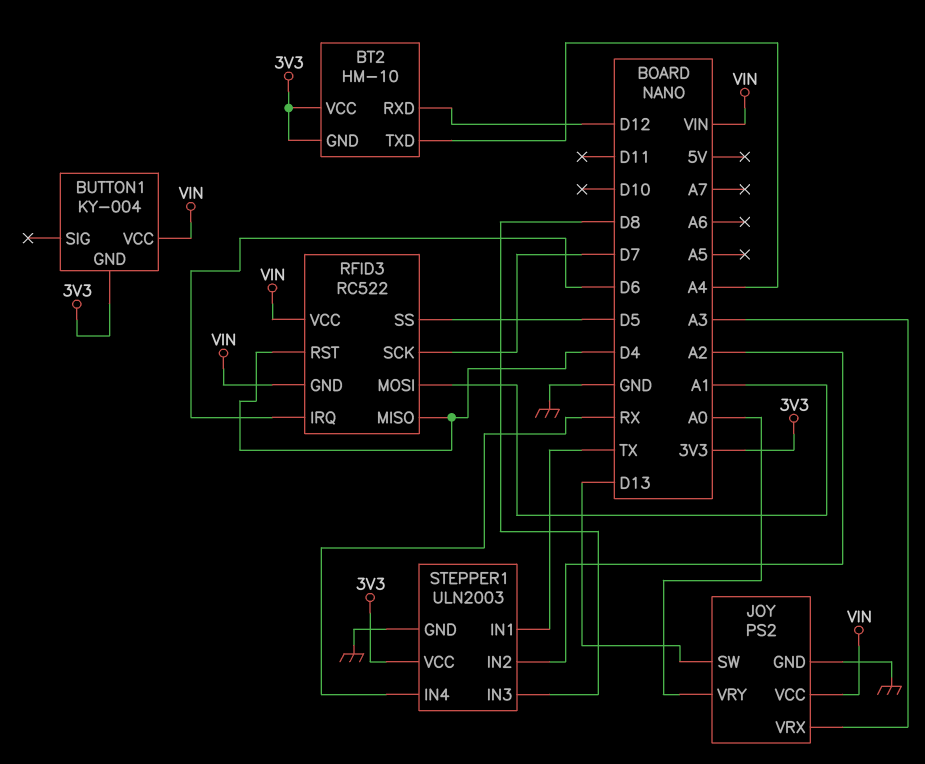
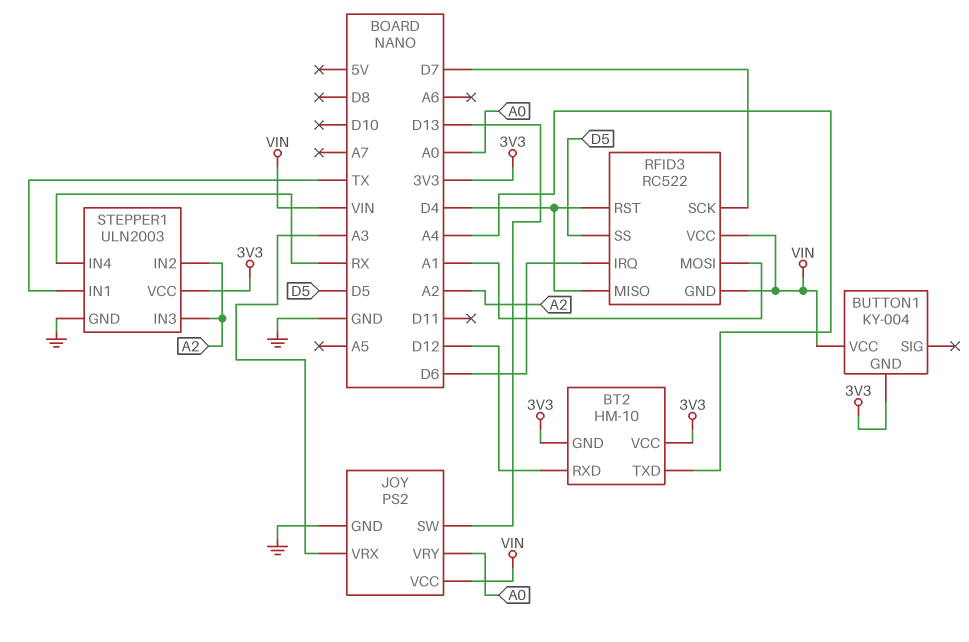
STEPPER1 pin IN3: D8 -> A2

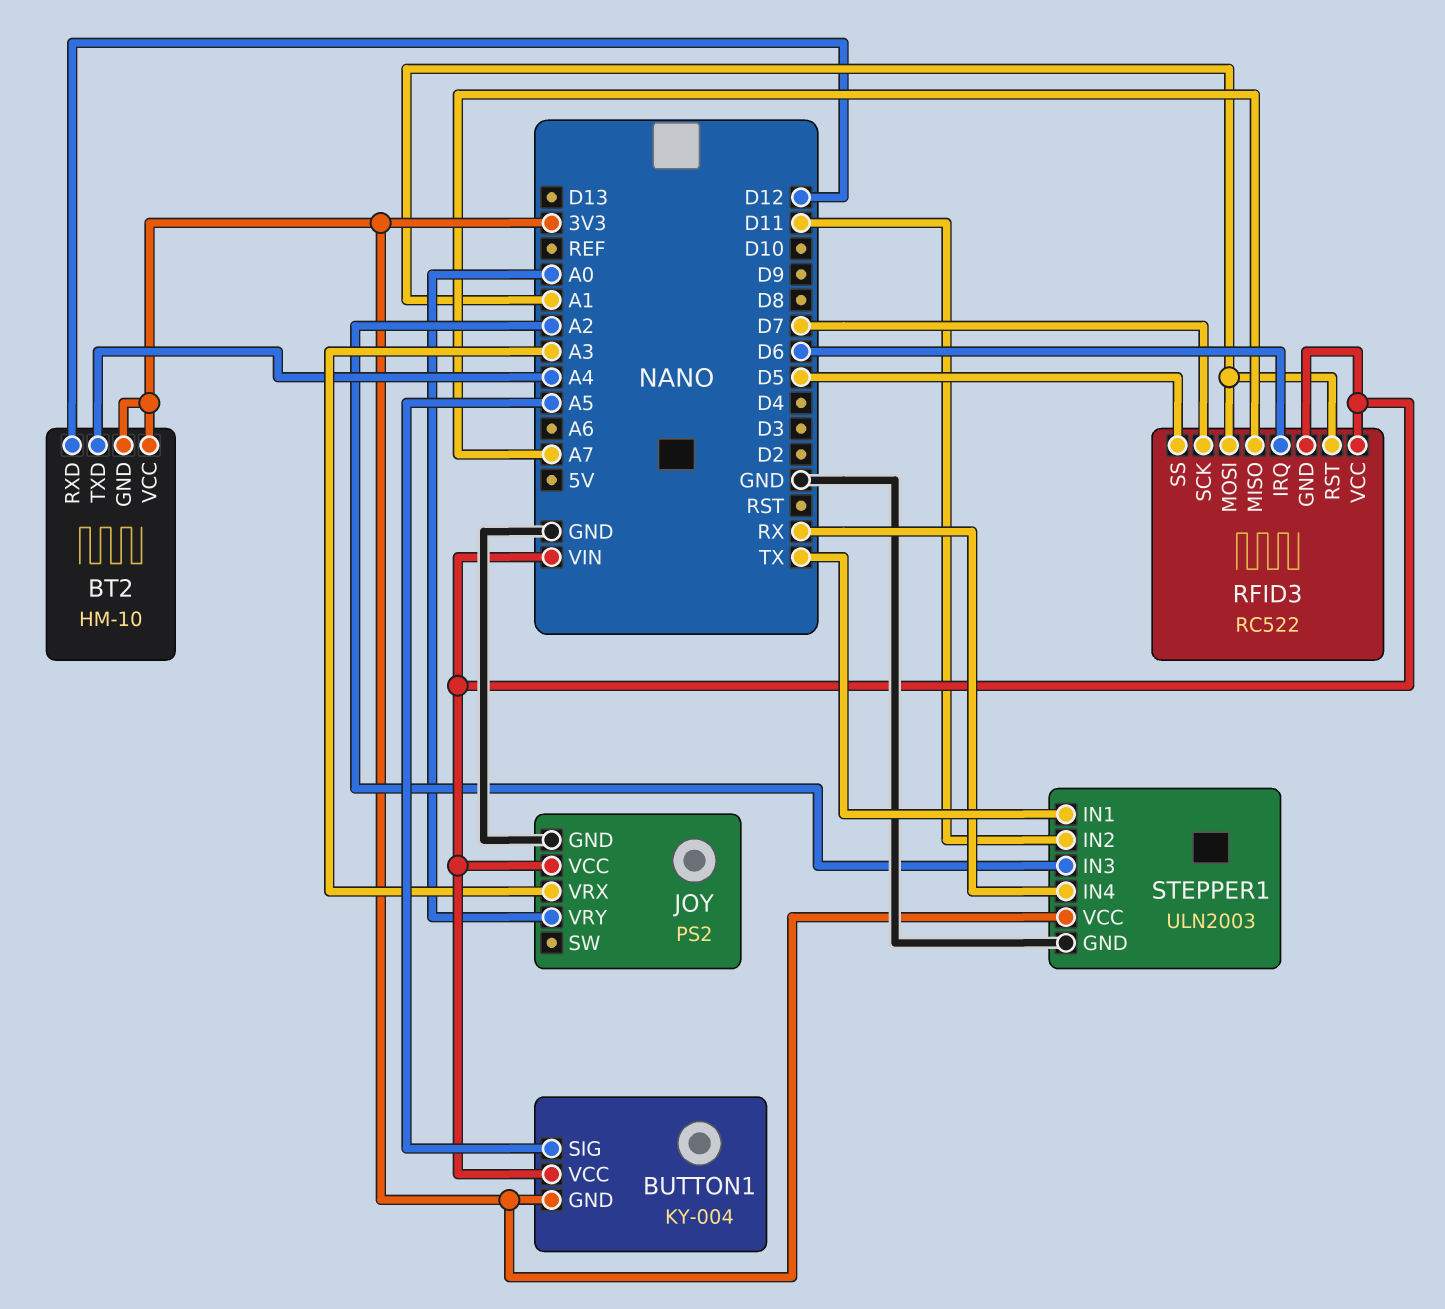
BUTTON1 pin SIG: none -> A5
JOY pin SW: D13 -> none
RFID3 pin MISO: D4 -> A7
RFID3 pin RST: D4 -> A1
STEPPER1 pin IN2: A2 -> D11

